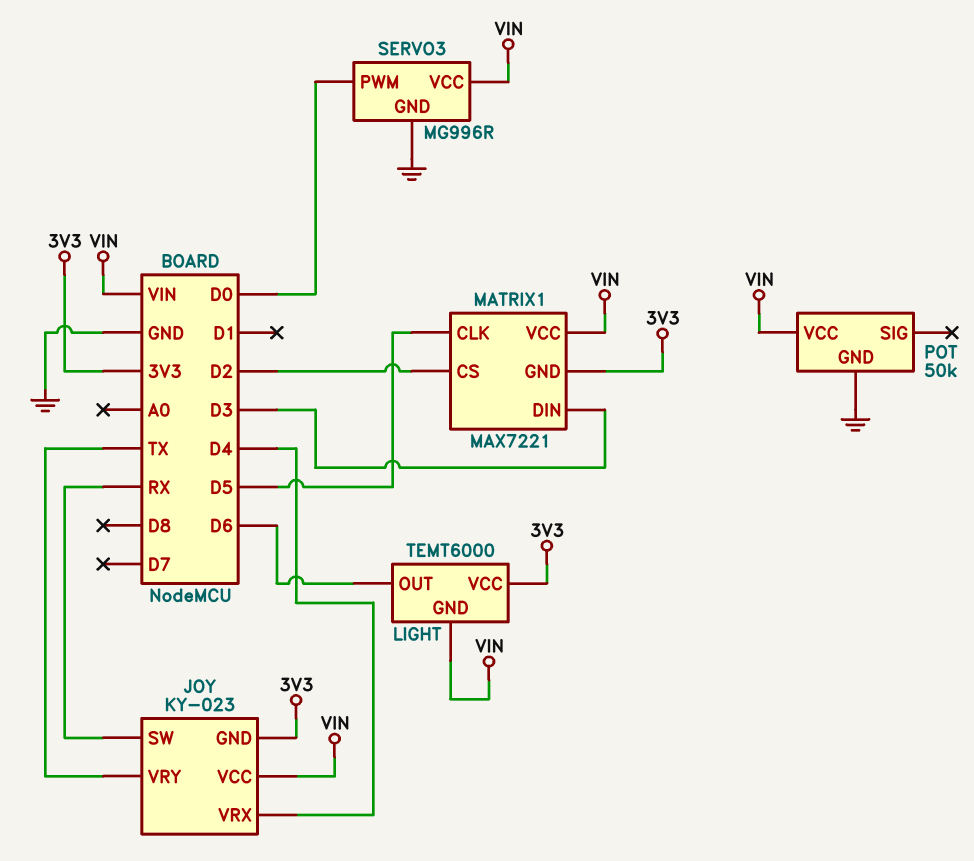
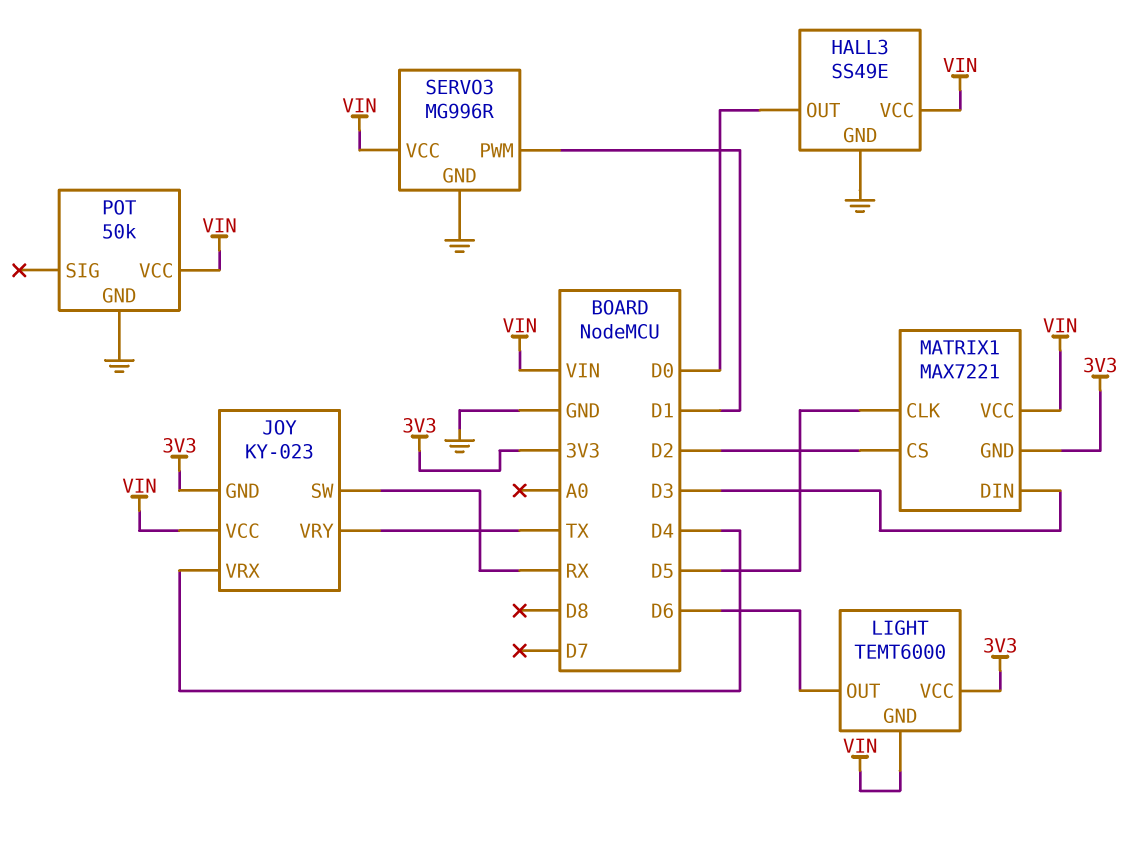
HALL3: none -> SS49E
HALL3 pin GND: none -> GND
HALL3 pin OUT: none -> D0
HALL3 pin VCC: none -> VIN
SERVO3 pin PWM: D0 -> D1

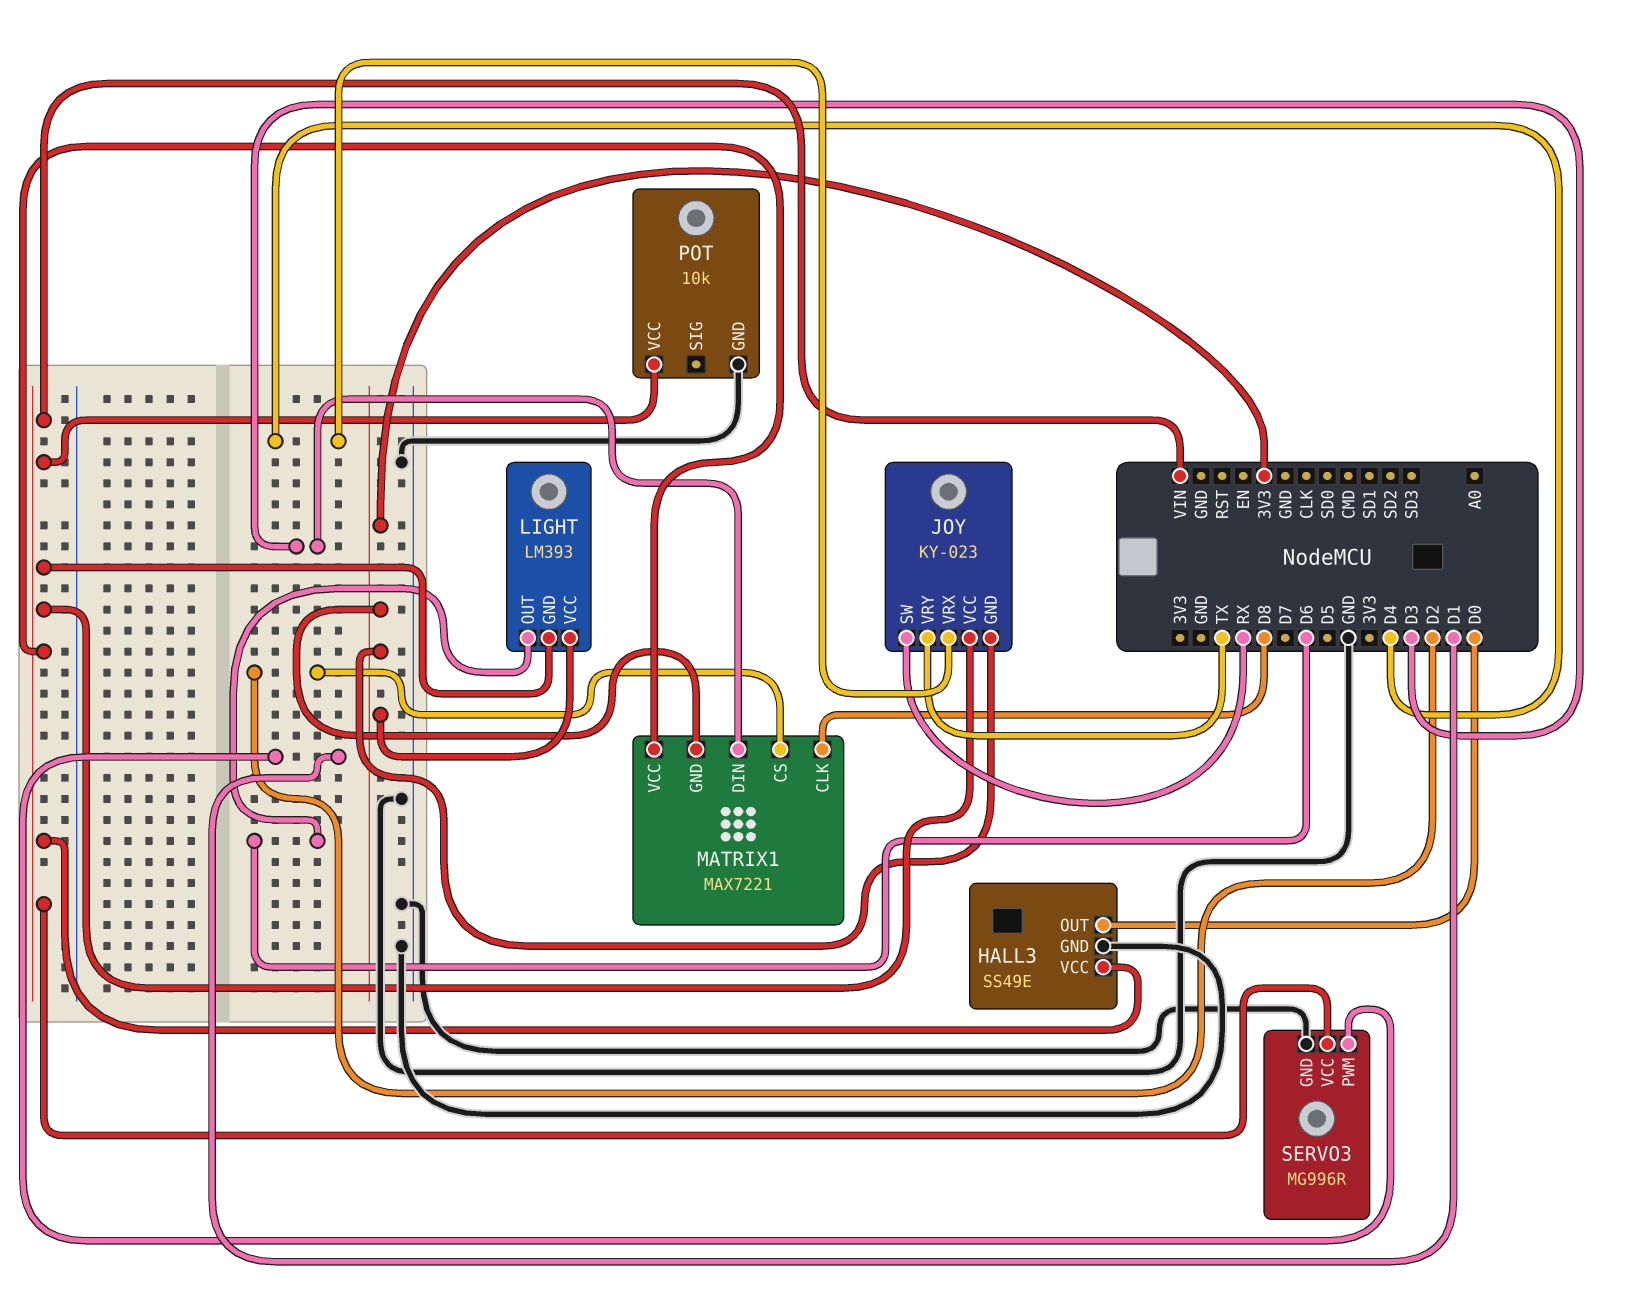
LIGHT: TEMT6000 -> LM393
MATRIX1 pin CLK: D5 -> D8
POT: 50k -> 10k

